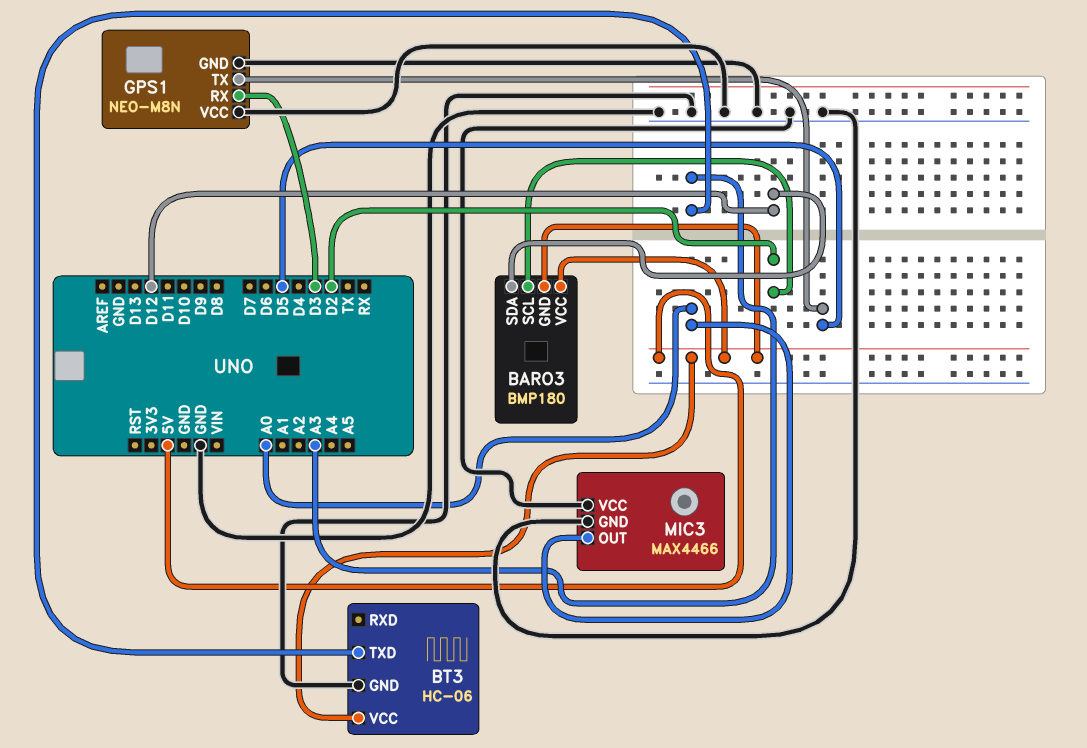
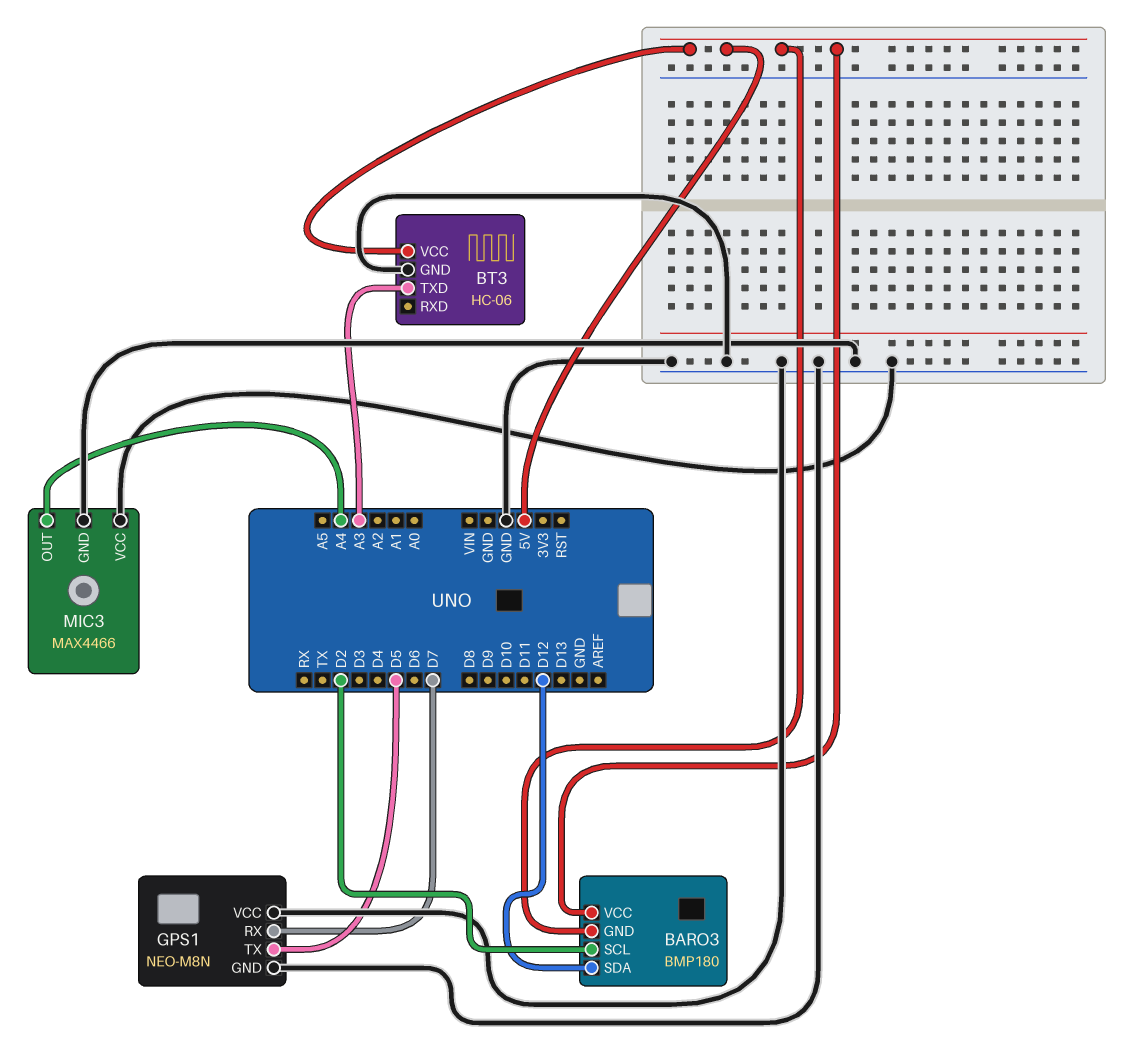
GPS1 pin RX: D3 -> D7
MIC3 pin OUT: A0 -> A4

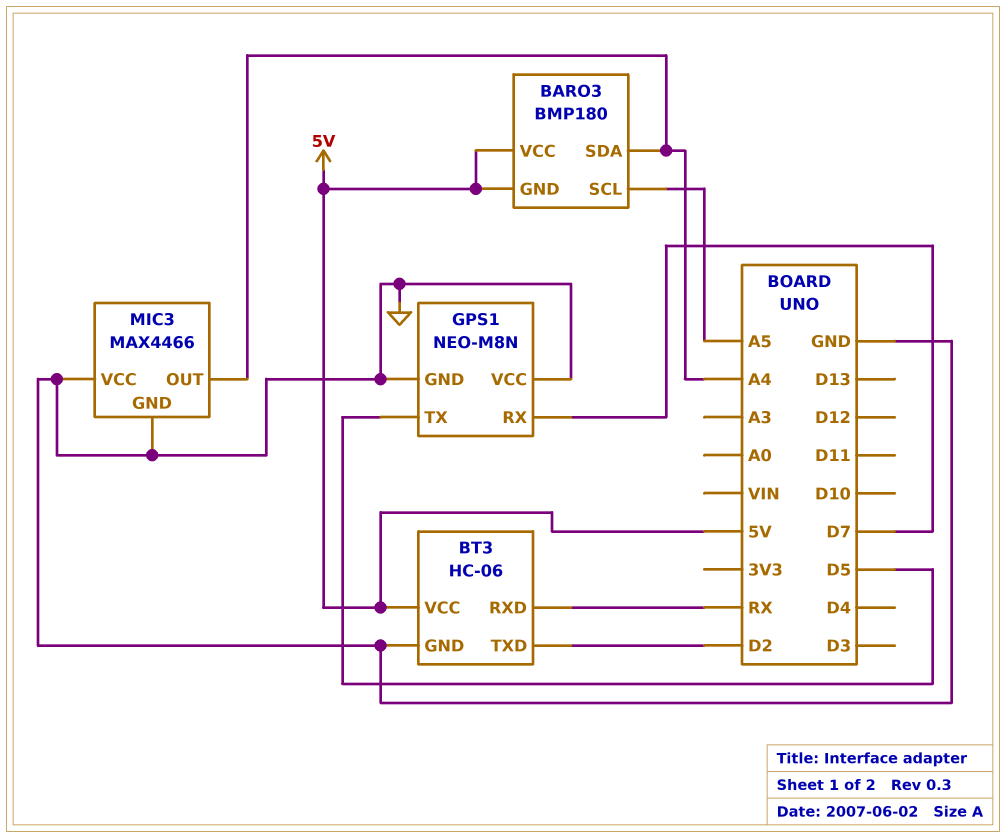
BARO3 pin SCL: D2 -> A5
BARO3 pin SDA: D12 -> A4
BT3 pin RXD: none -> RX
BT3 pin TXD: A3 -> D2

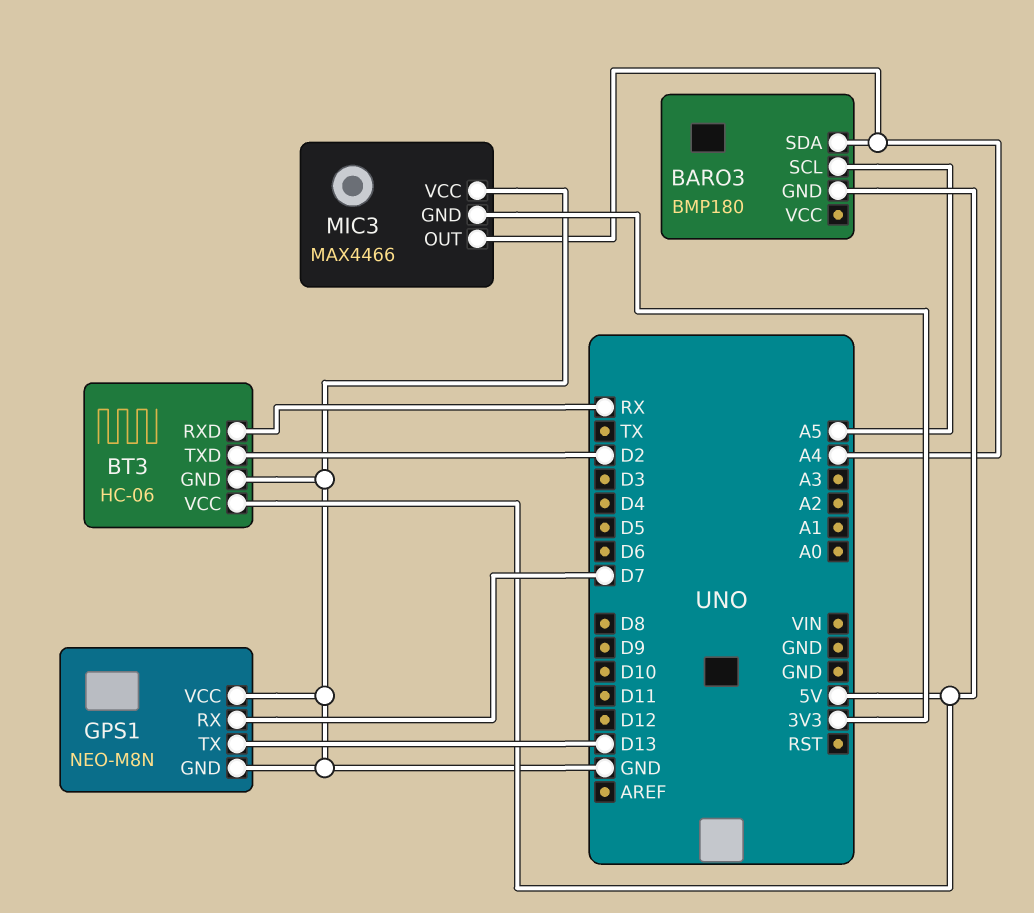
BARO3 pin VCC: 5V -> none
GPS1 pin TX: D5 -> D13
MIC3 pin GND: GND -> 3V3

